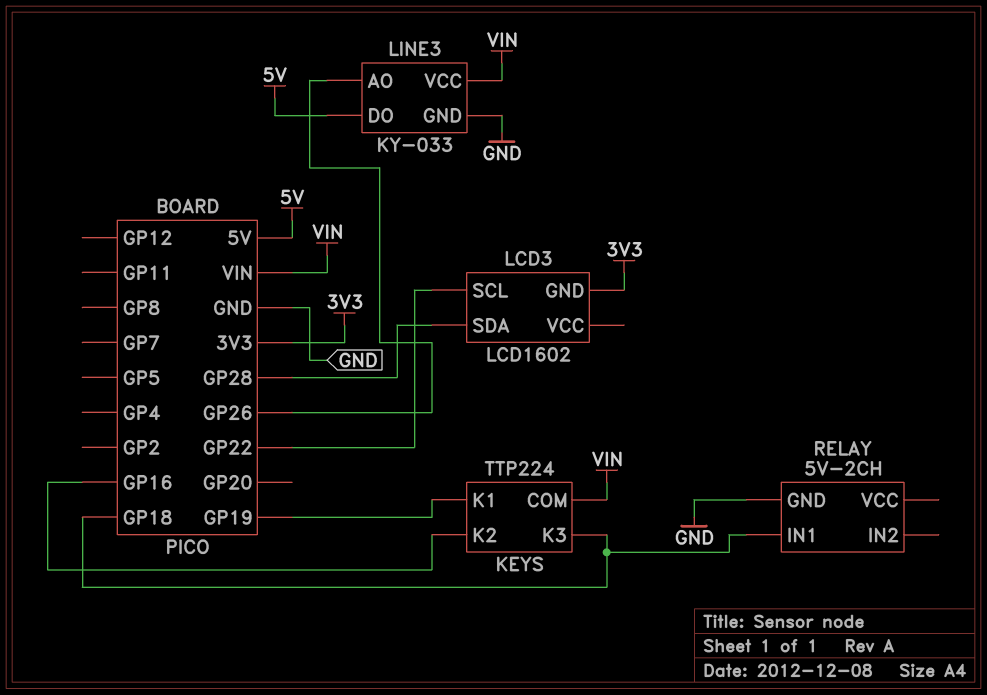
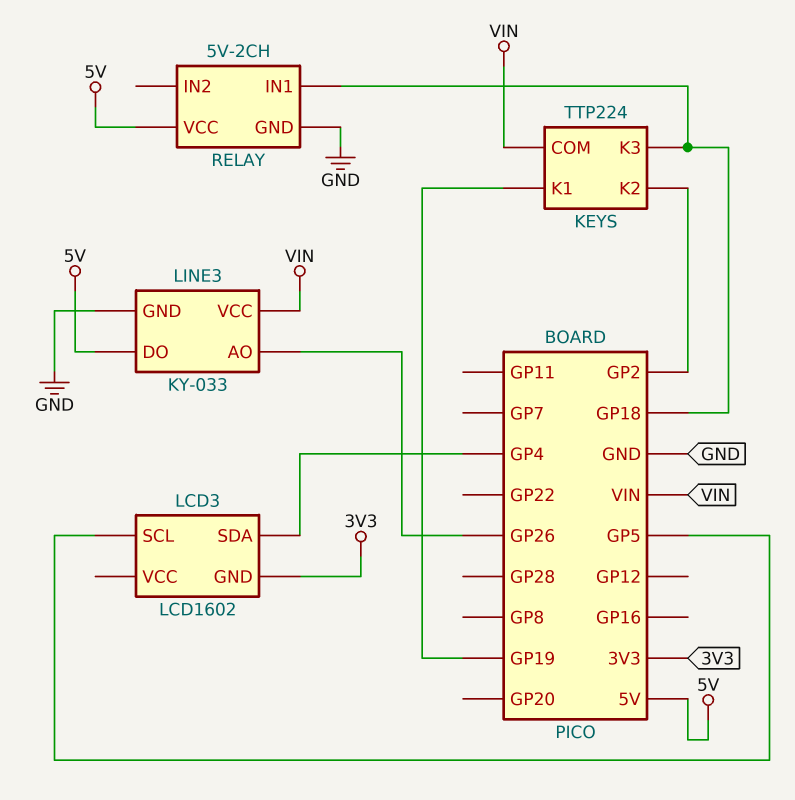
KEYS pin K2: GP16 -> GP2
LCD3 pin SCL: GP22 -> GP5
LCD3 pin SDA: GP28 -> GP4
RELAY pin VCC: none -> 5V

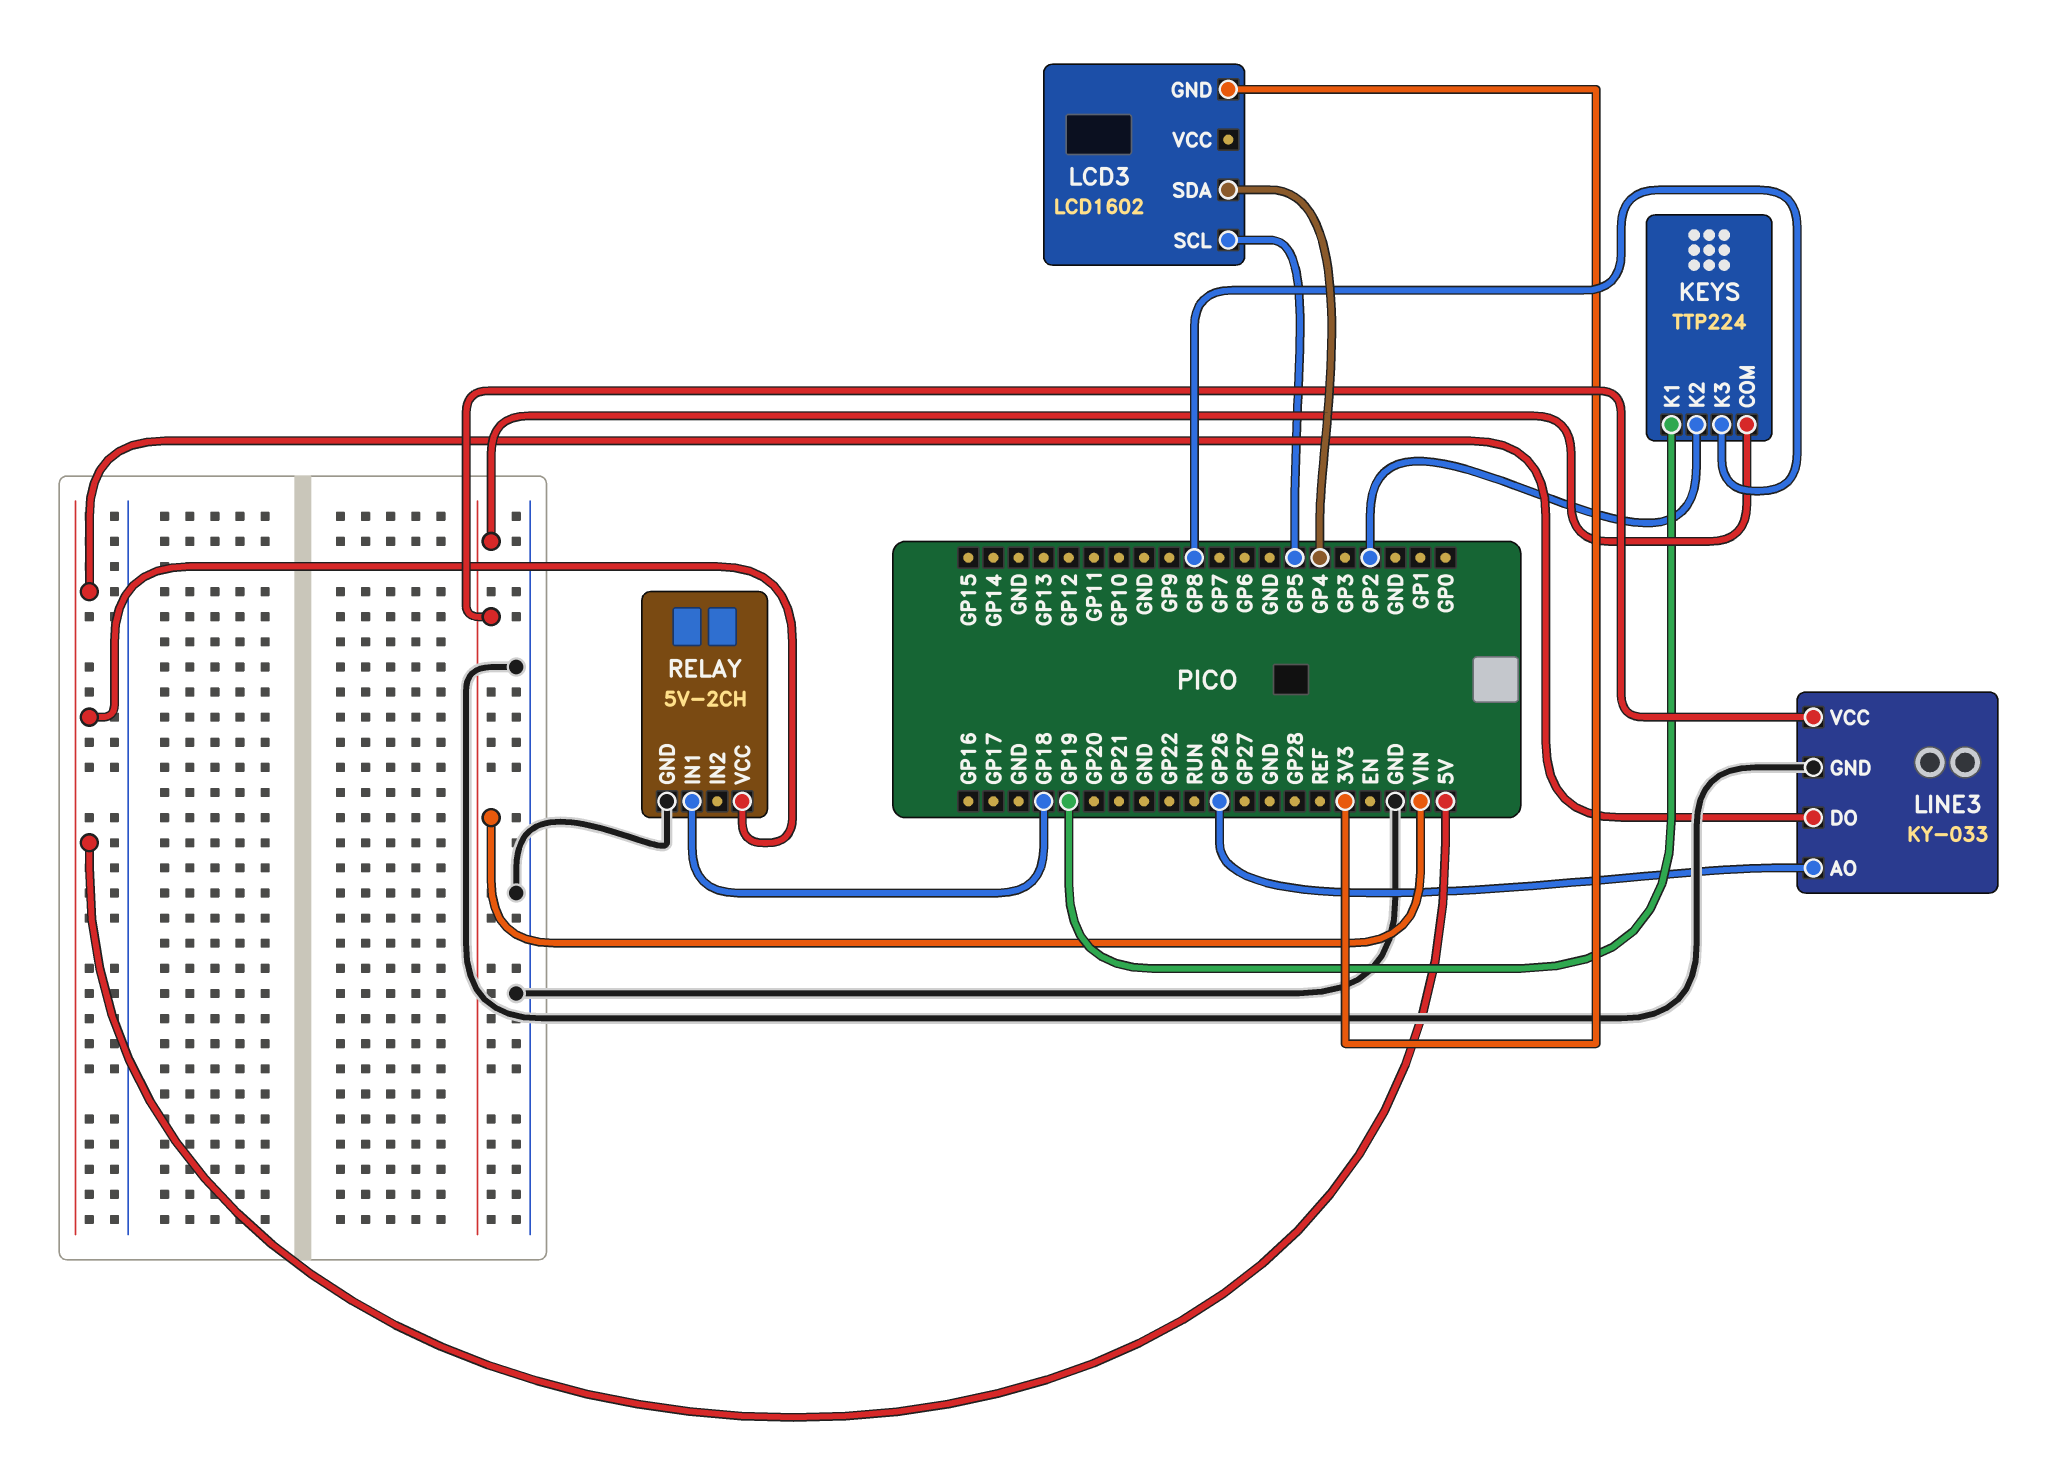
KEYS pin K3: GP18 -> GP8

